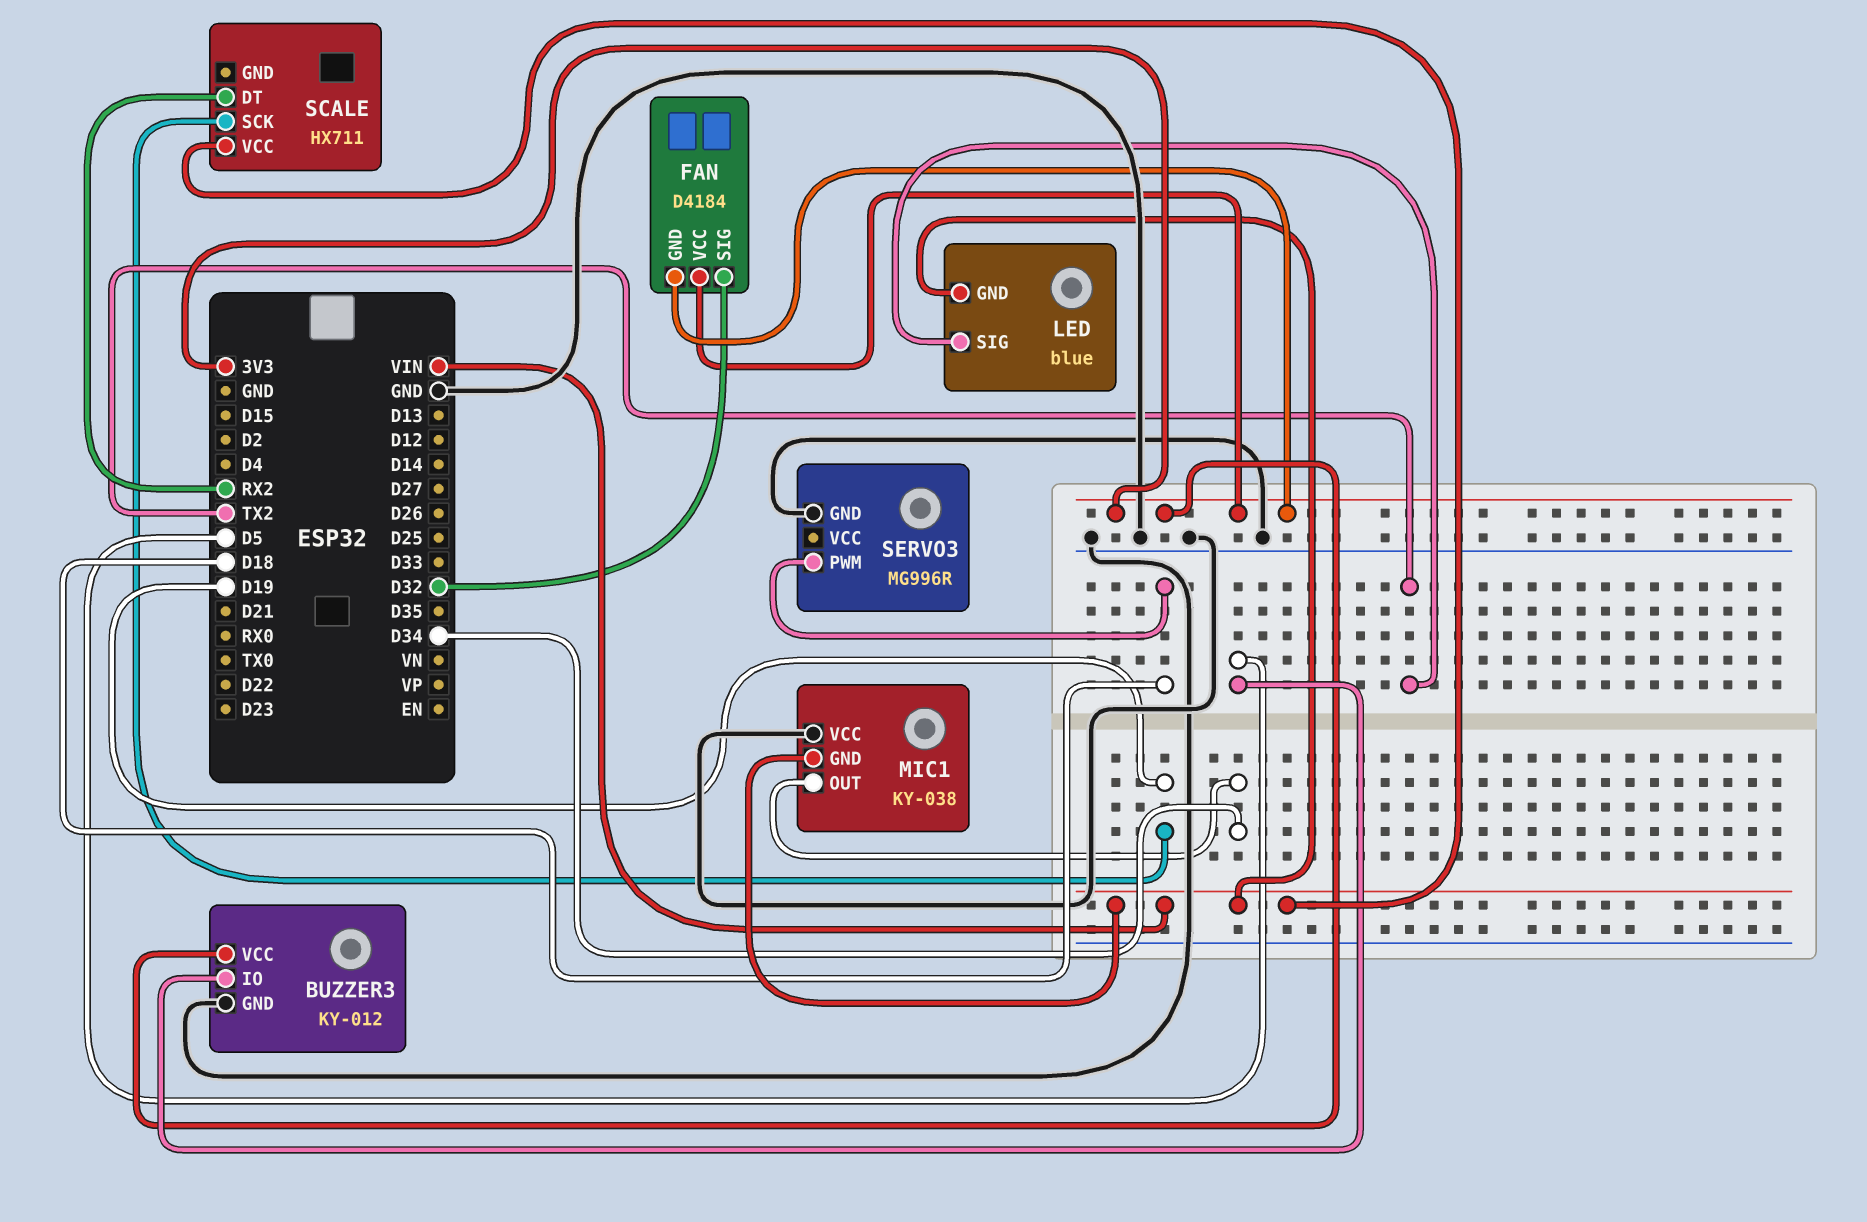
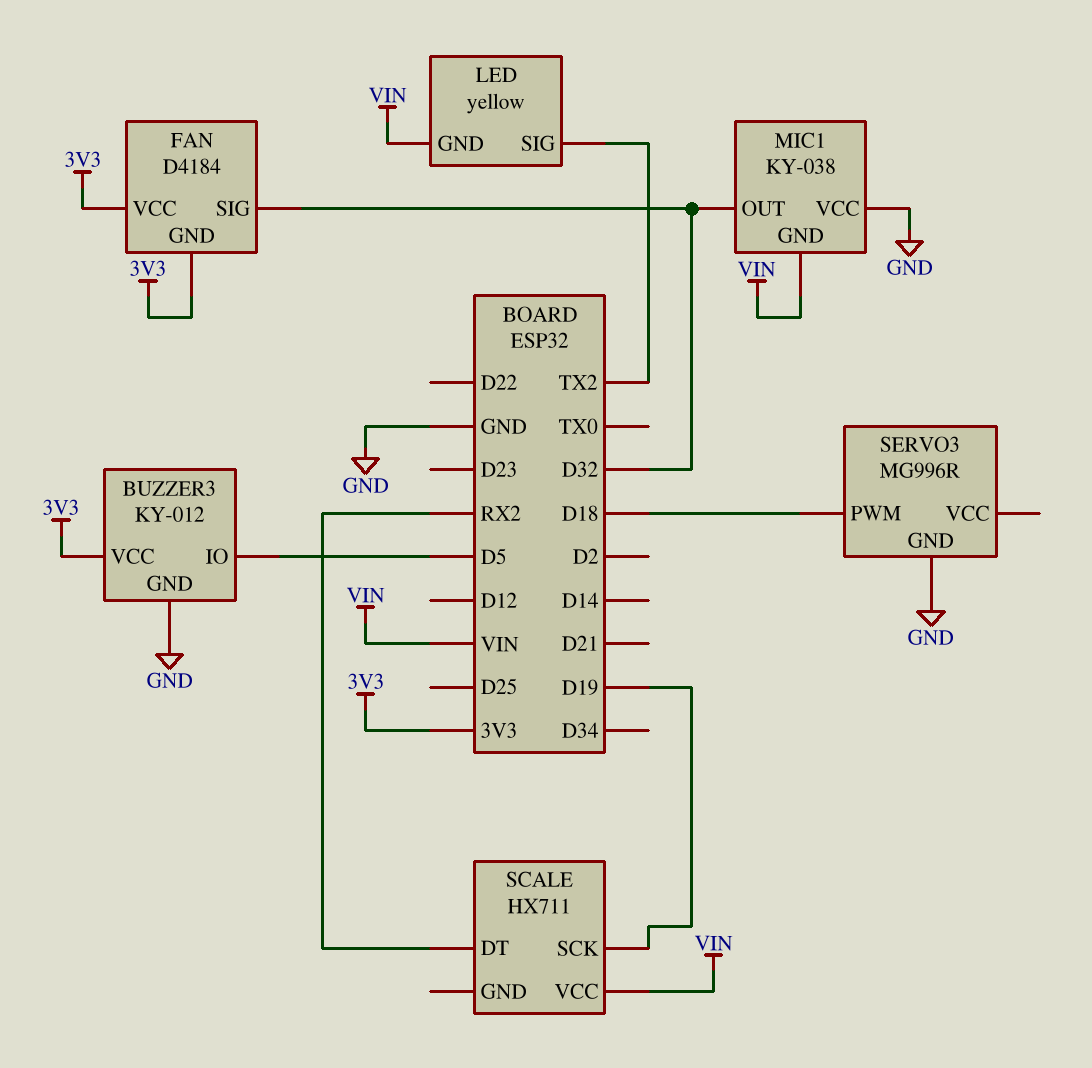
LED: blue -> yellow
MIC1 pin OUT: D34 -> D32

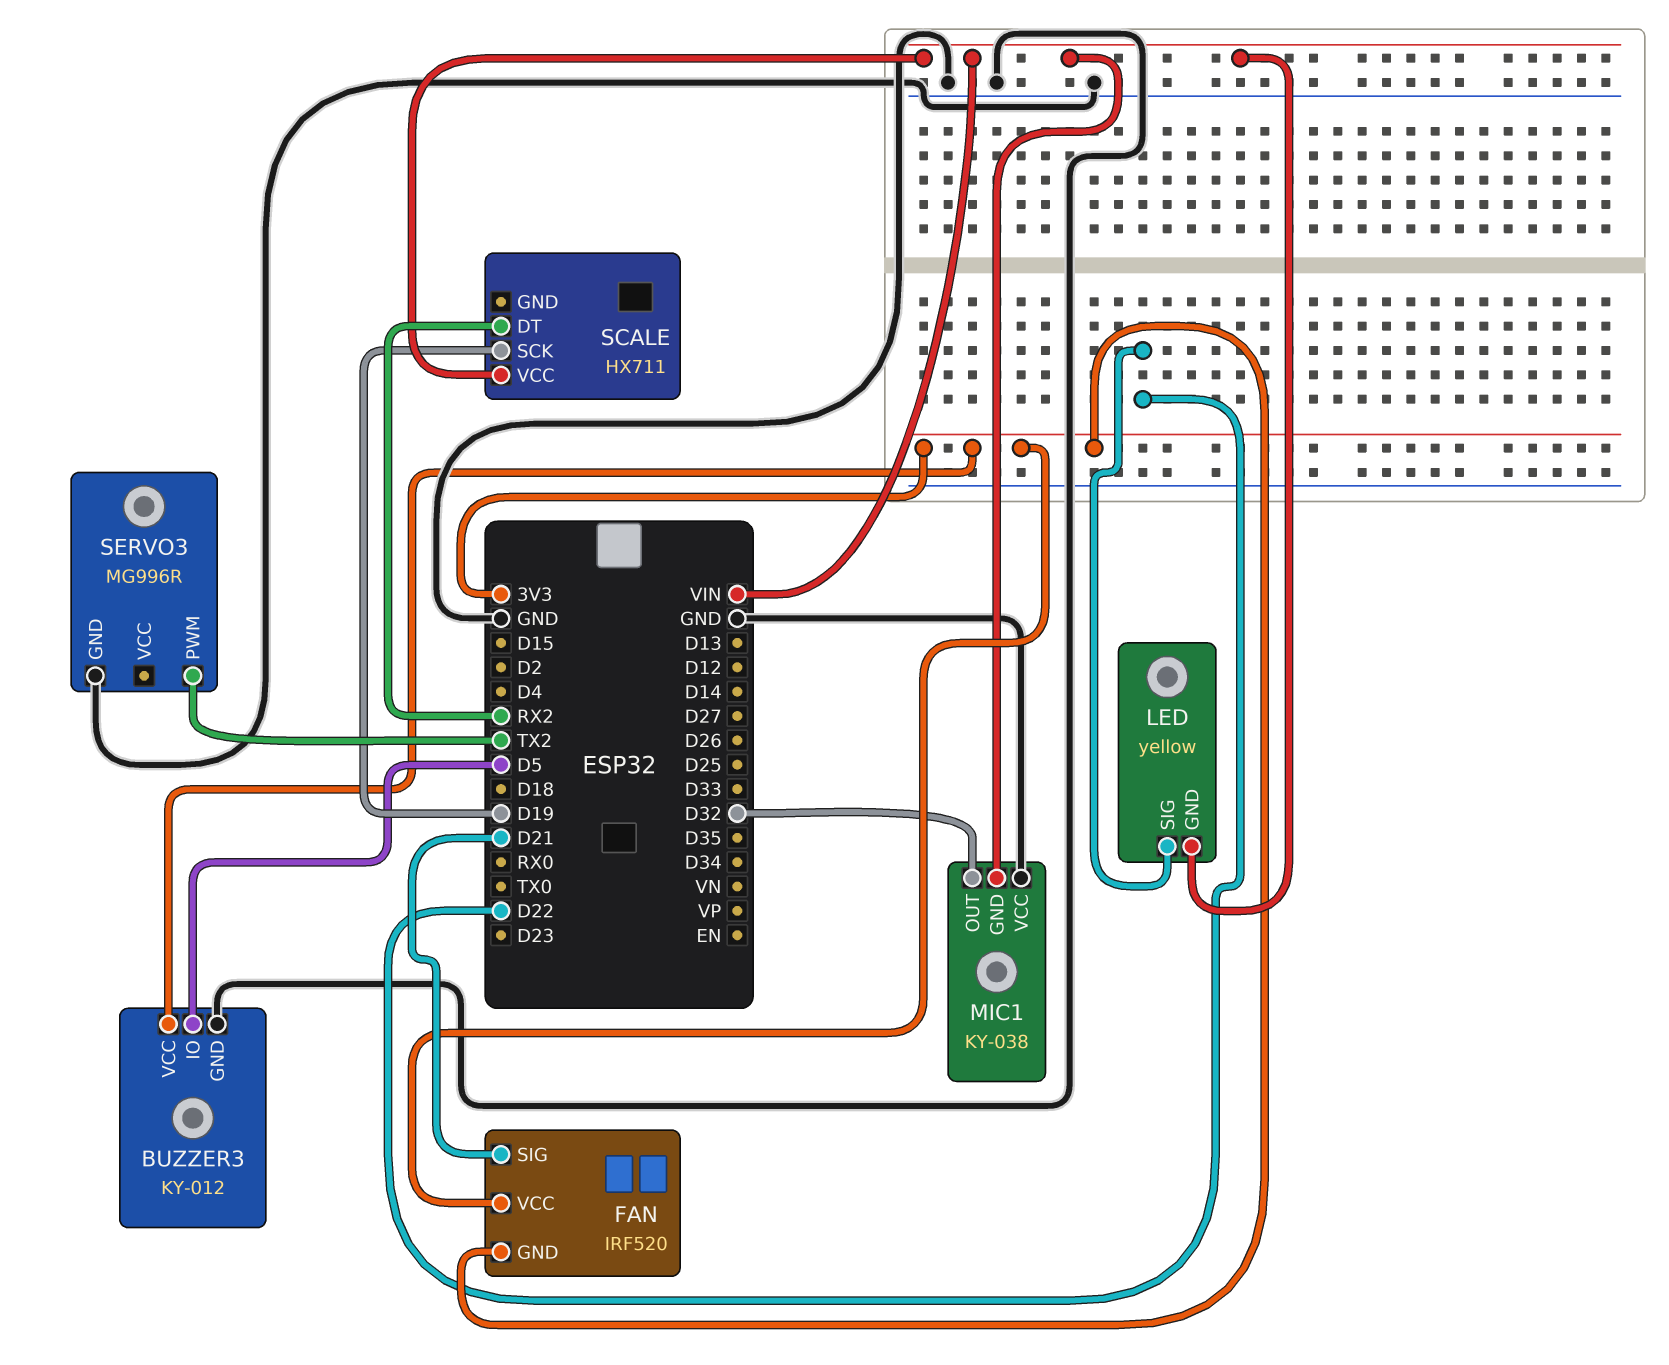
FAN: D4184 -> IRF520
FAN pin SIG: D32 -> D21
LED pin SIG: TX2 -> D22
SERVO3 pin PWM: D18 -> TX2

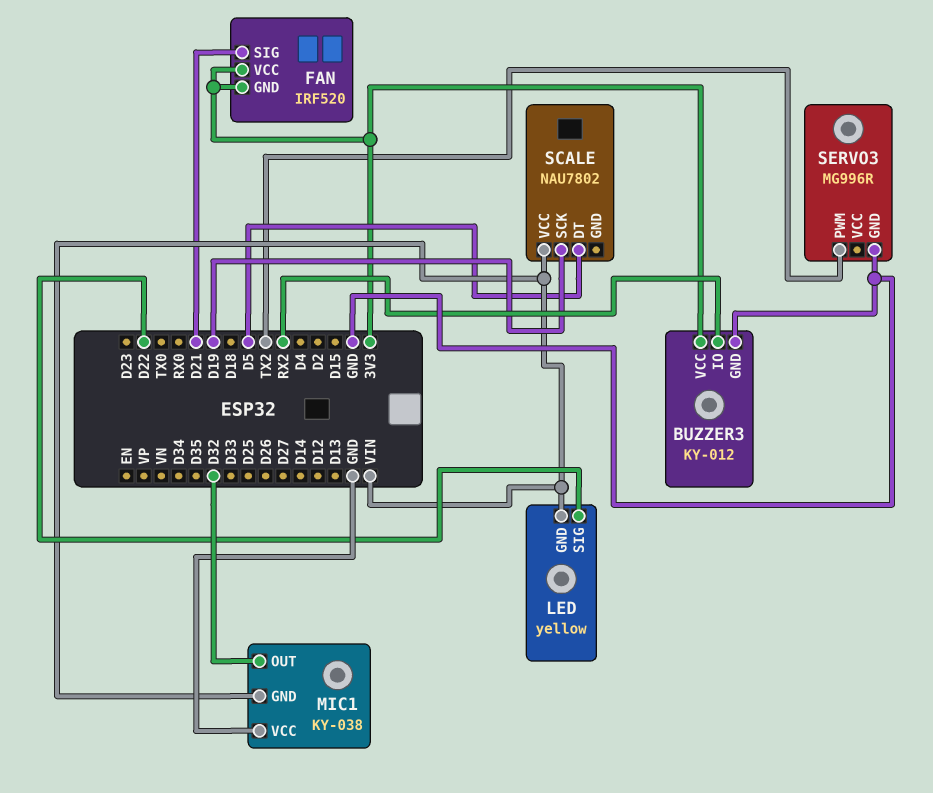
BUZZER3 pin IO: D5 -> RX2
SCALE: HX711 -> NAU7802
SCALE pin DT: RX2 -> D5

